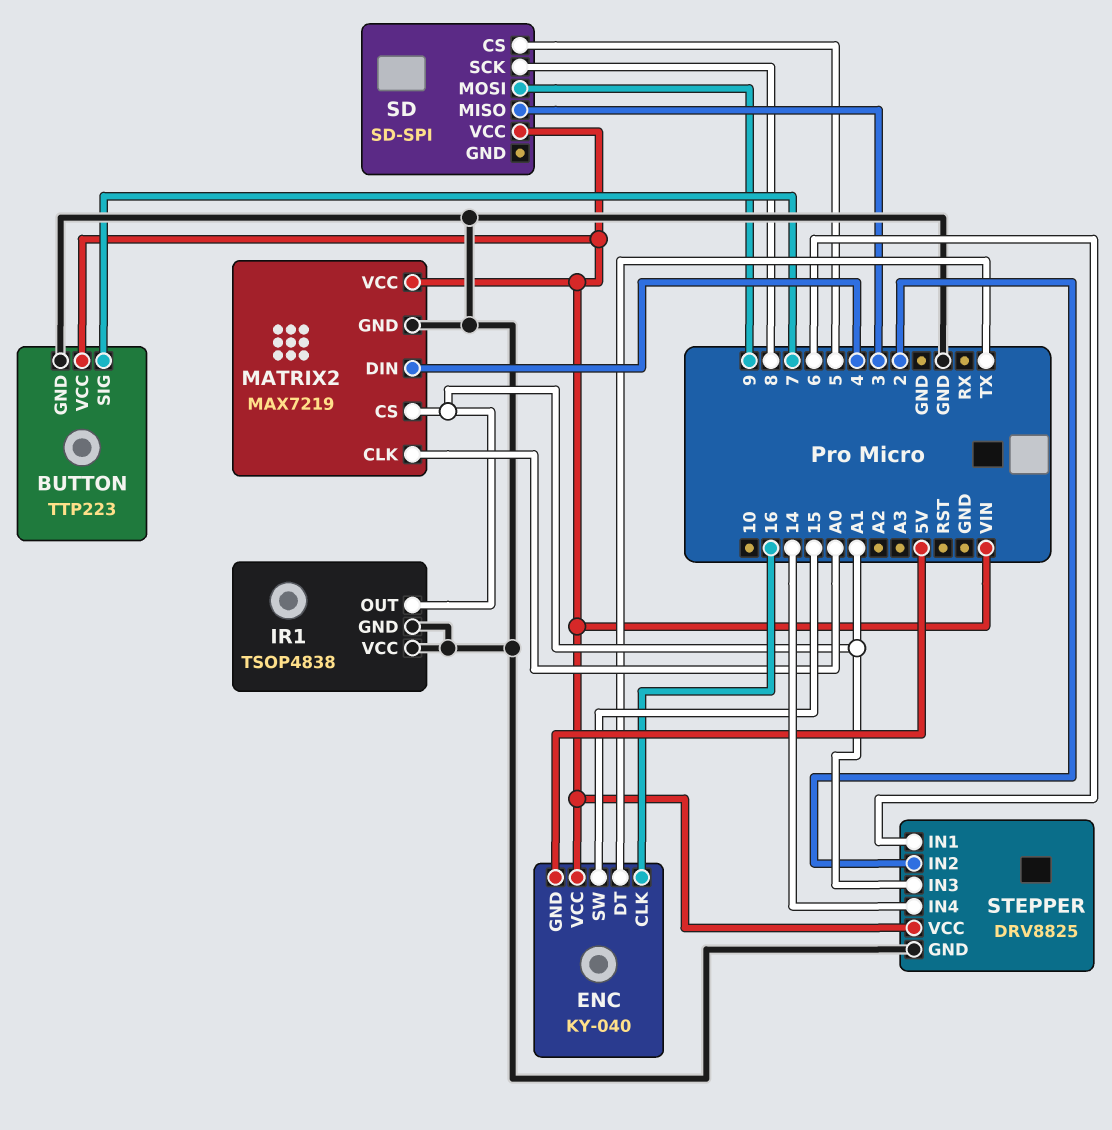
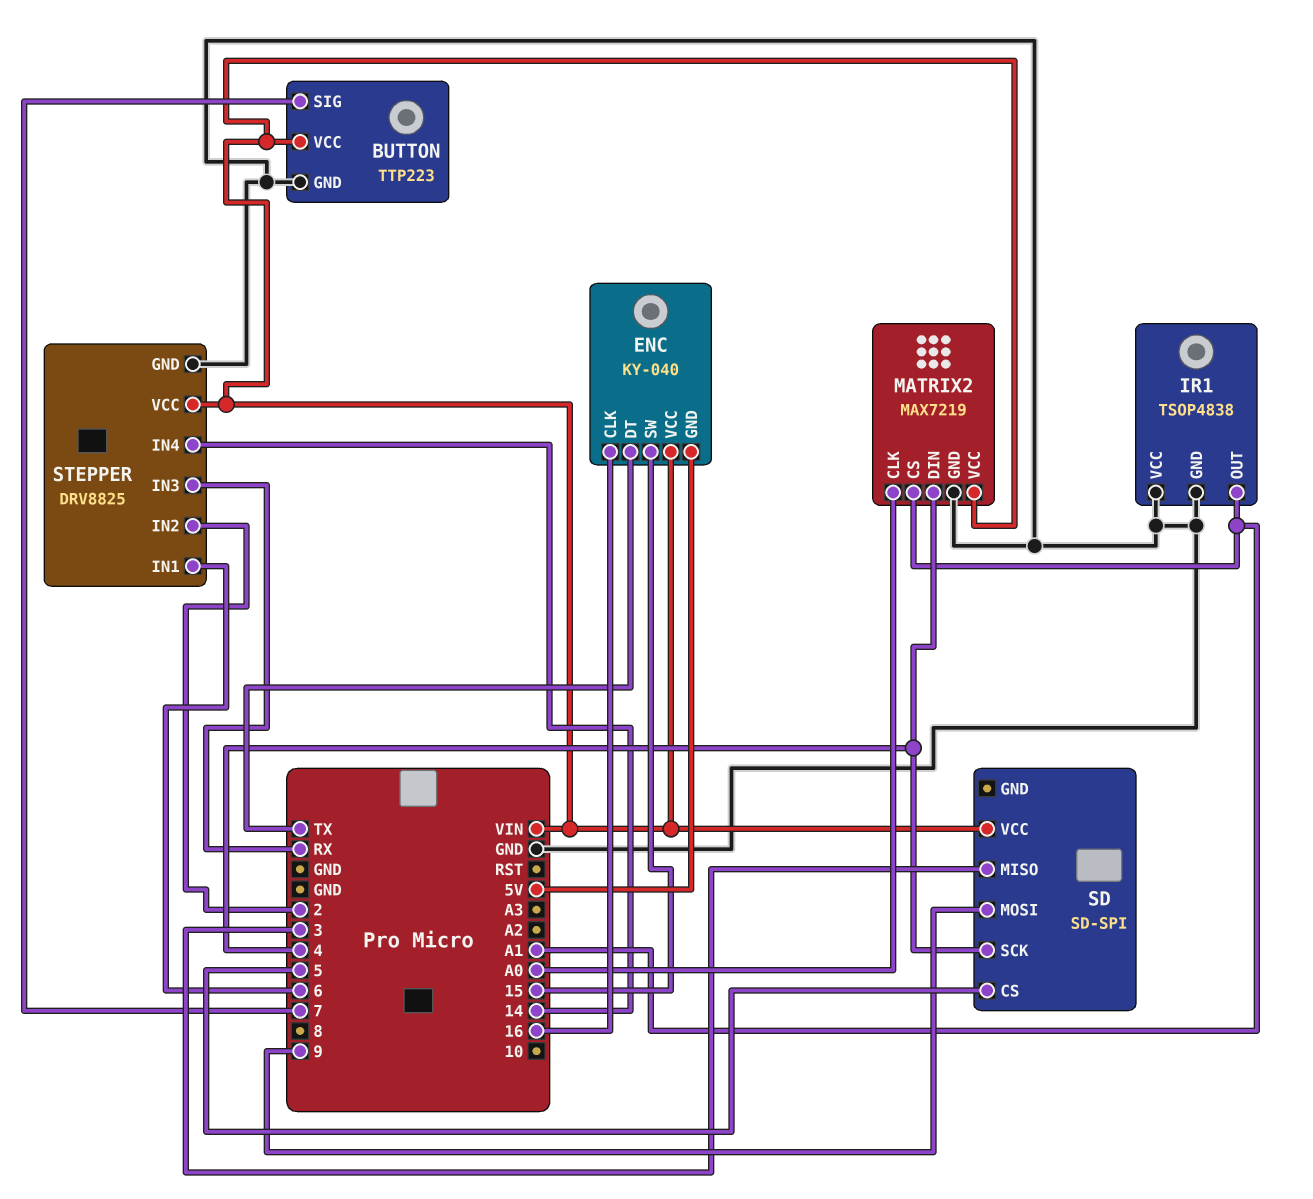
SD pin SCK: 8 -> 4
STEPPER pin IN3: A1 -> RX

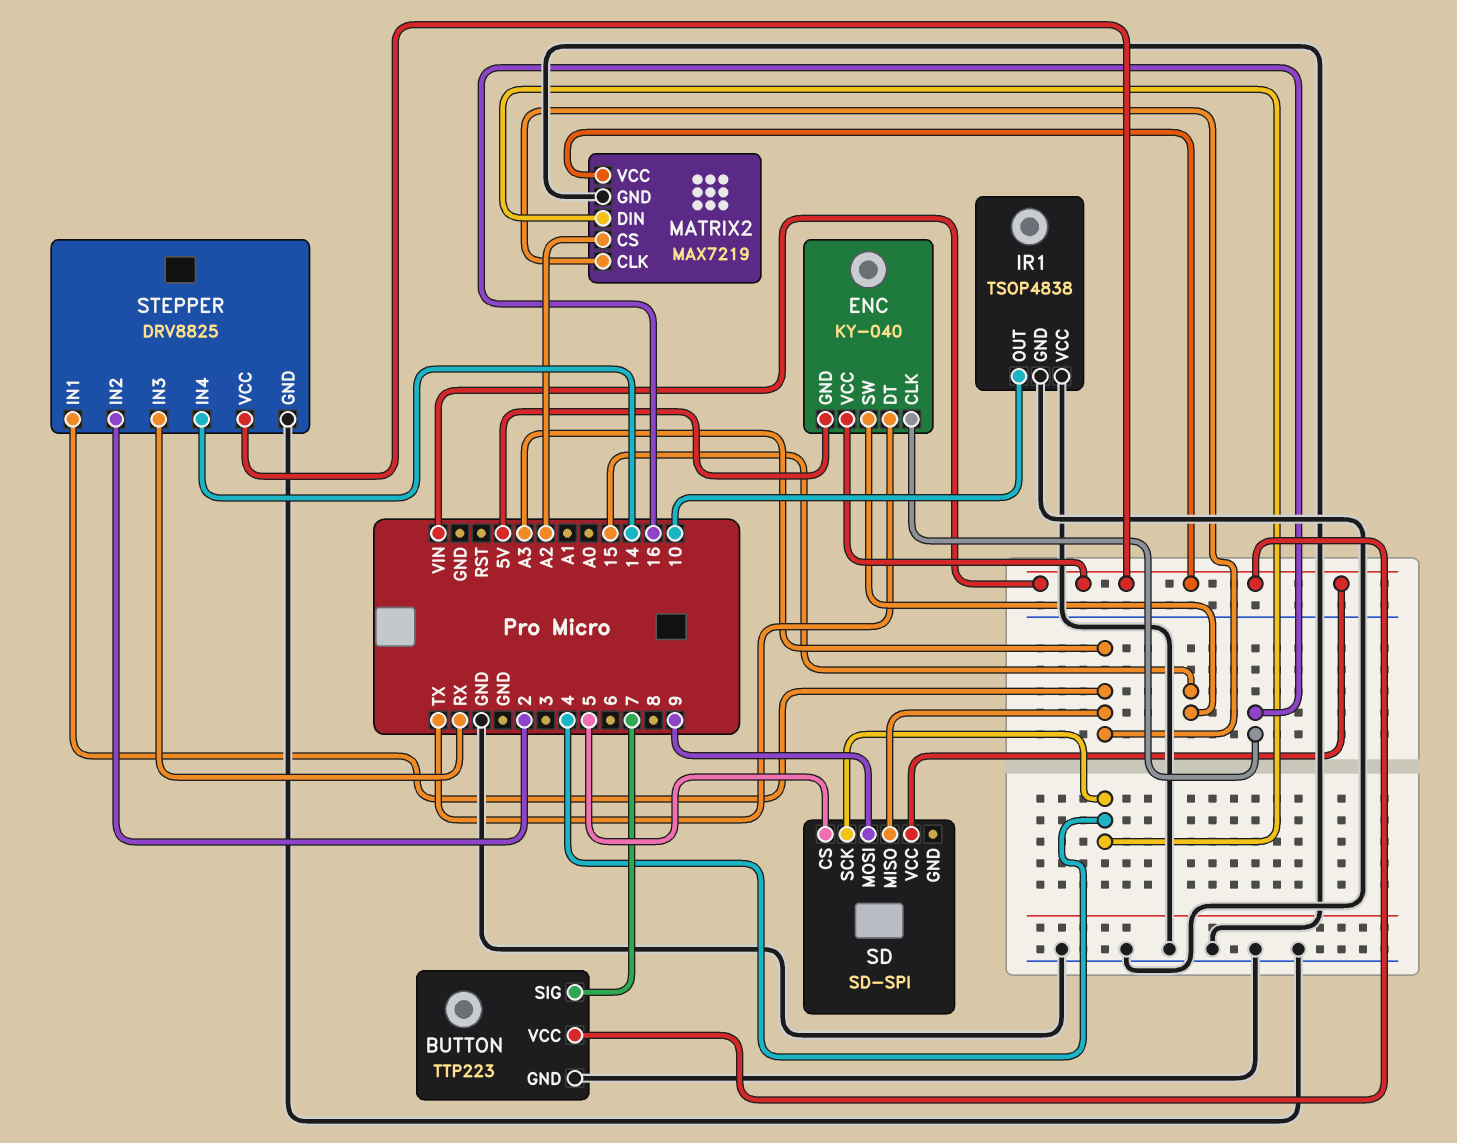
IR1 pin OUT: A1 -> 10
MATRIX2 pin CLK: A0 -> A3
MATRIX2 pin CS: A1 -> A2
SD pin MISO: 3 -> A3
STEPPER pin IN1: 6 -> A3

